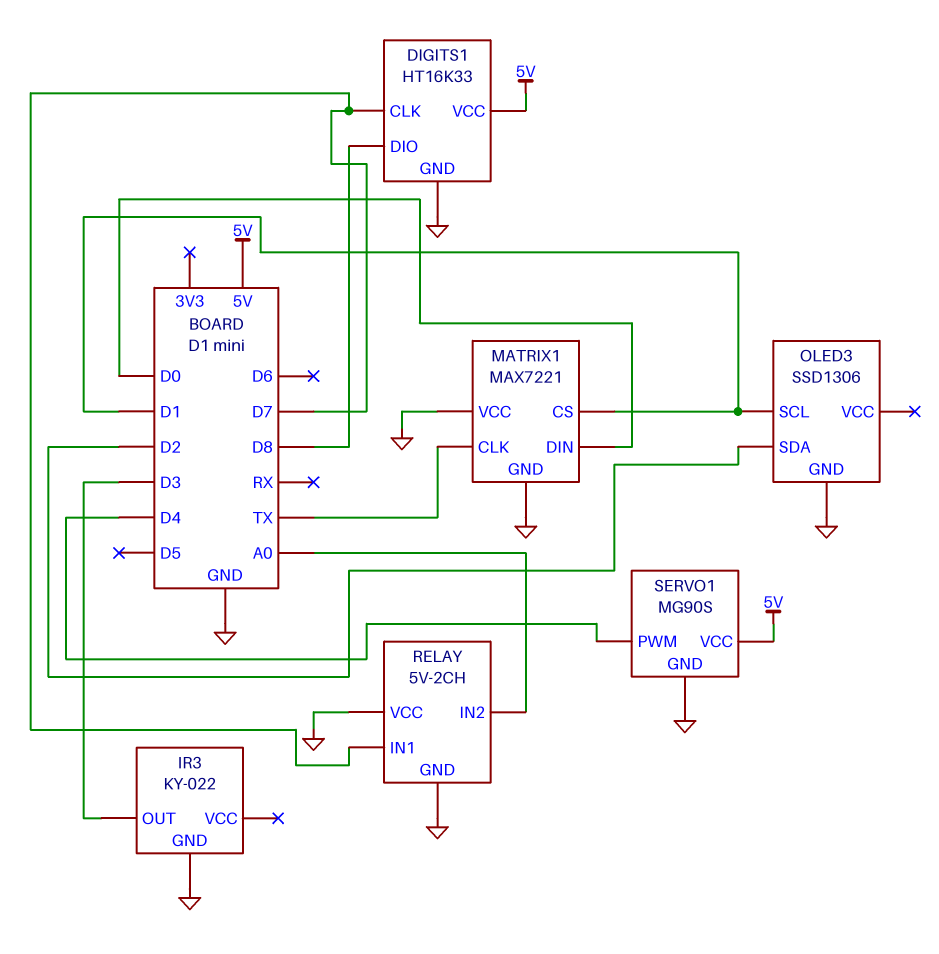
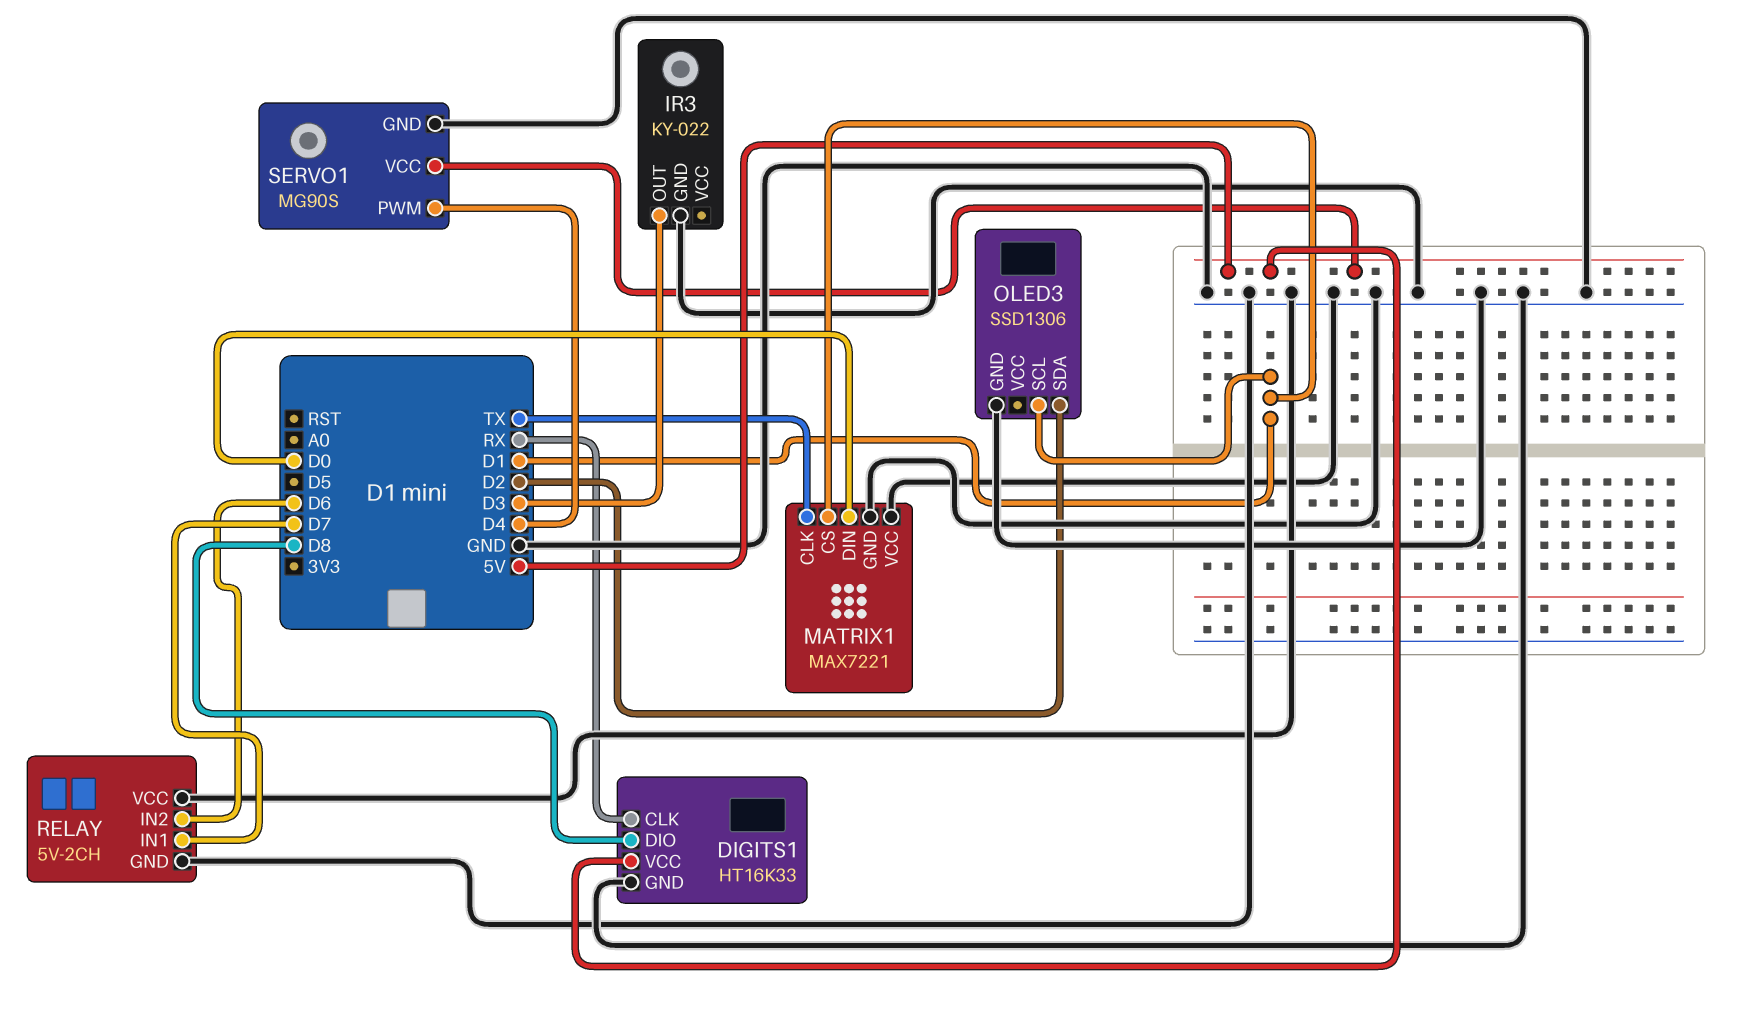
DIGITS1 pin CLK: D7 -> RX
RELAY pin IN2: A0 -> D6

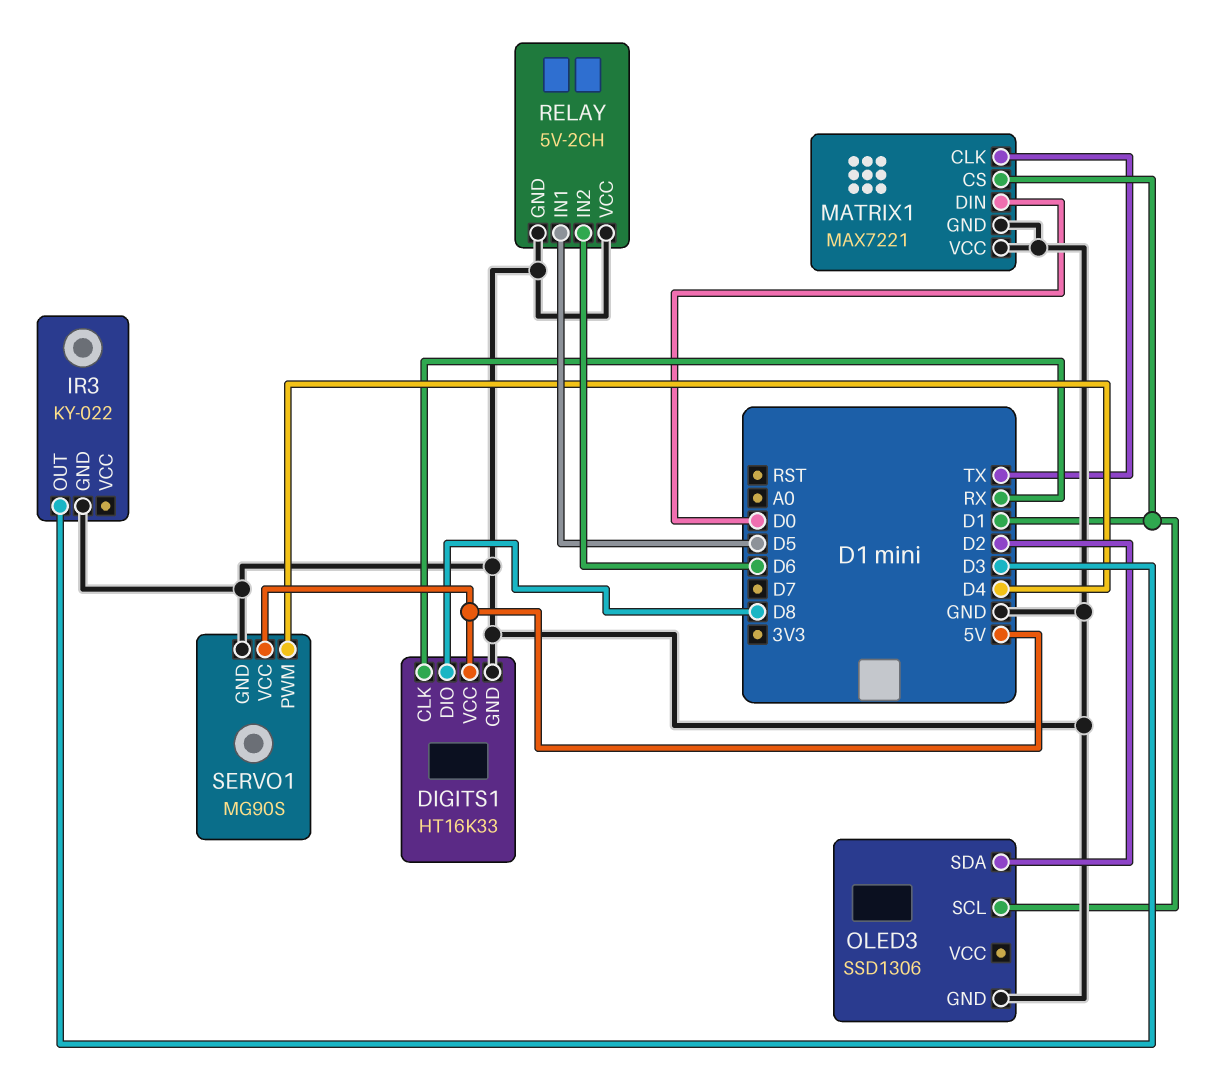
RELAY pin IN1: D7 -> D5

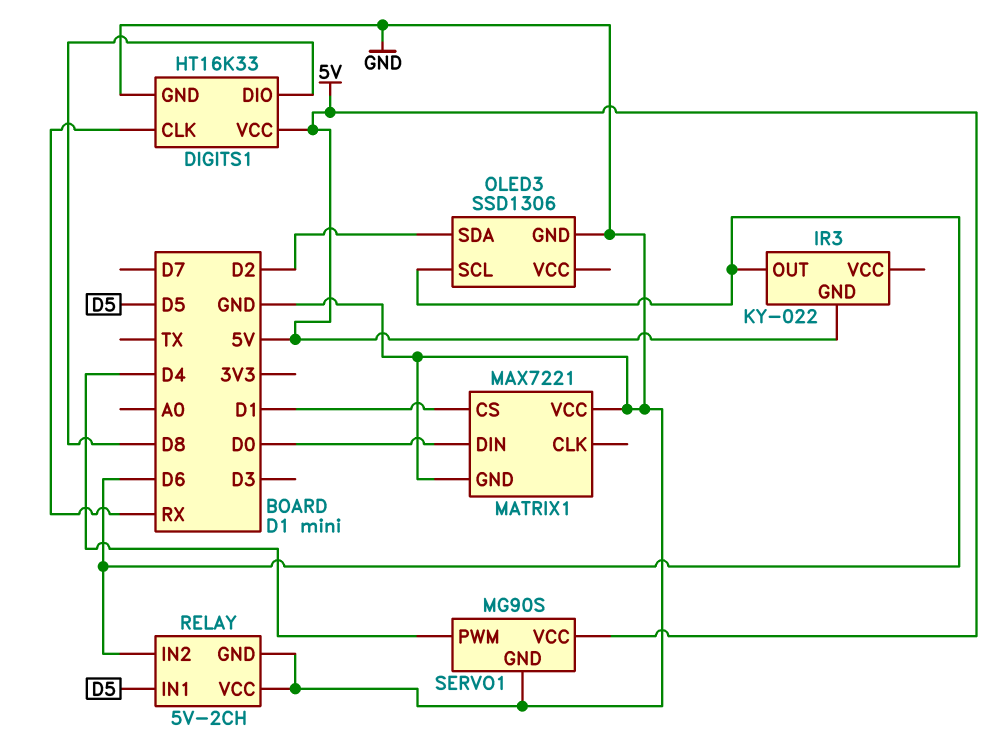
IR3 pin GND: GND -> 5V
IR3 pin OUT: D3 -> D6
MATRIX1 pin CLK: TX -> none
OLED3 pin SCL: D1 -> D6

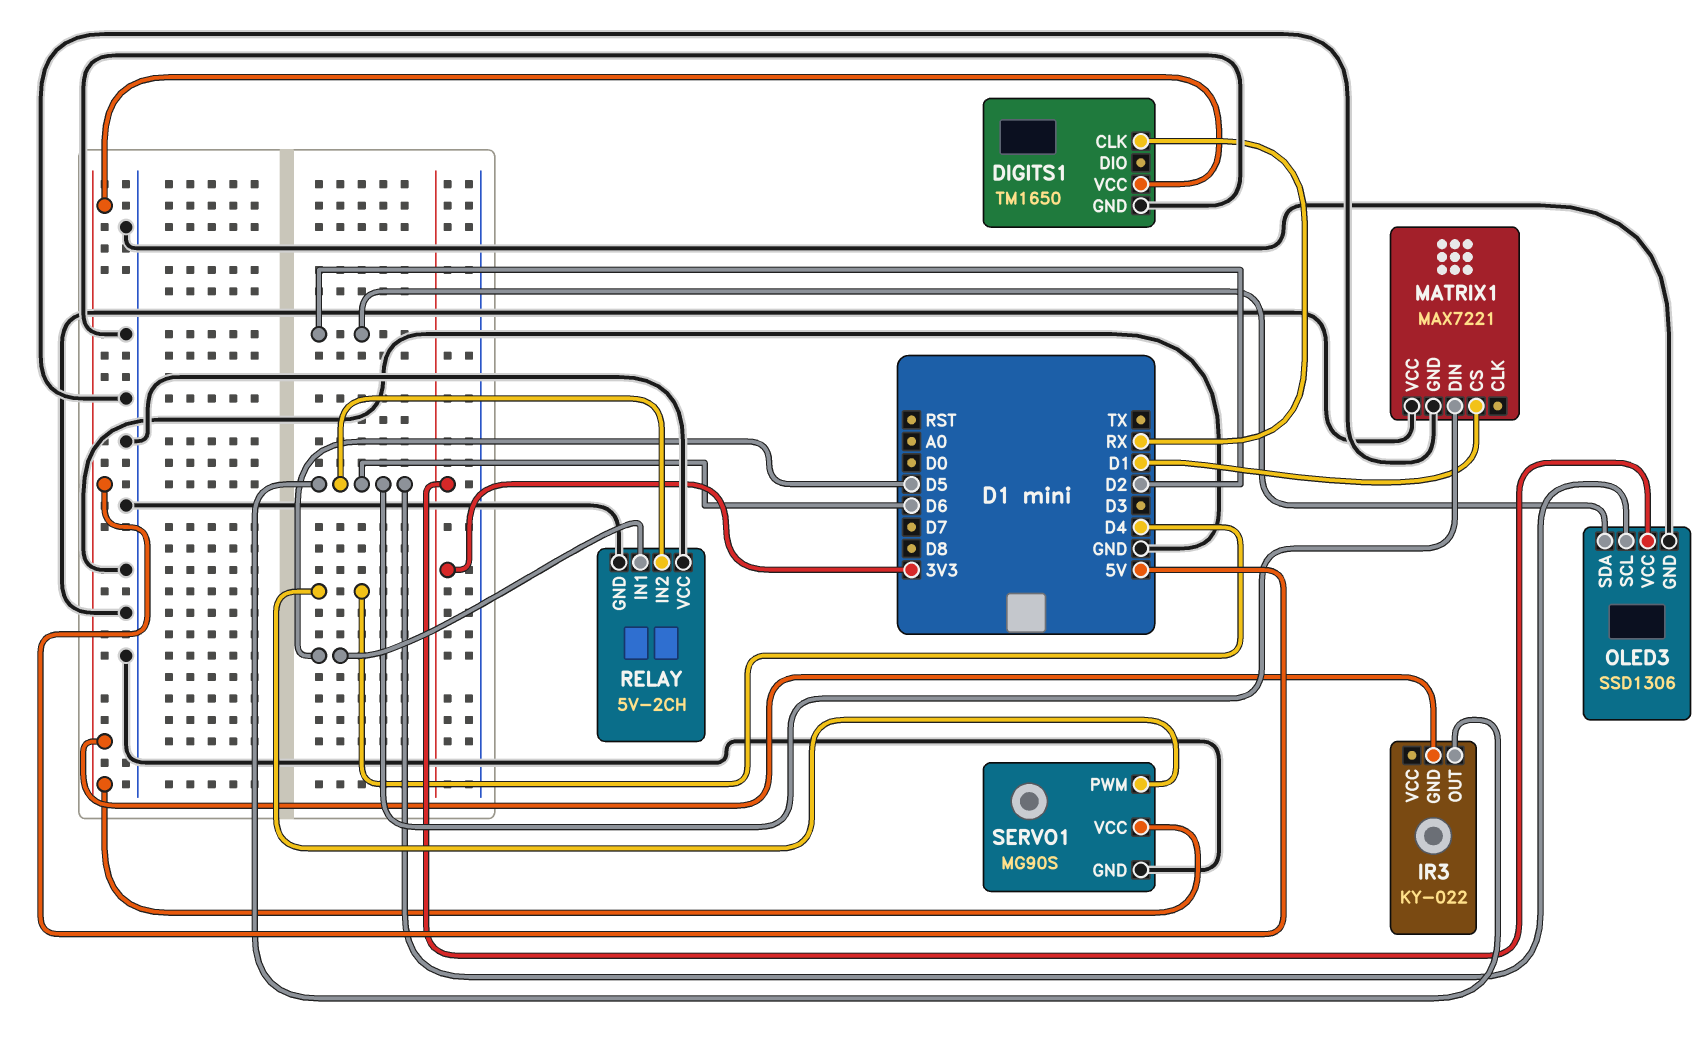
DIGITS1: HT16K33 -> TM1650
DIGITS1 pin DIO: D8 -> none
MATRIX1 pin DIN: D0 -> D6
OLED3 pin VCC: none -> 3V3

